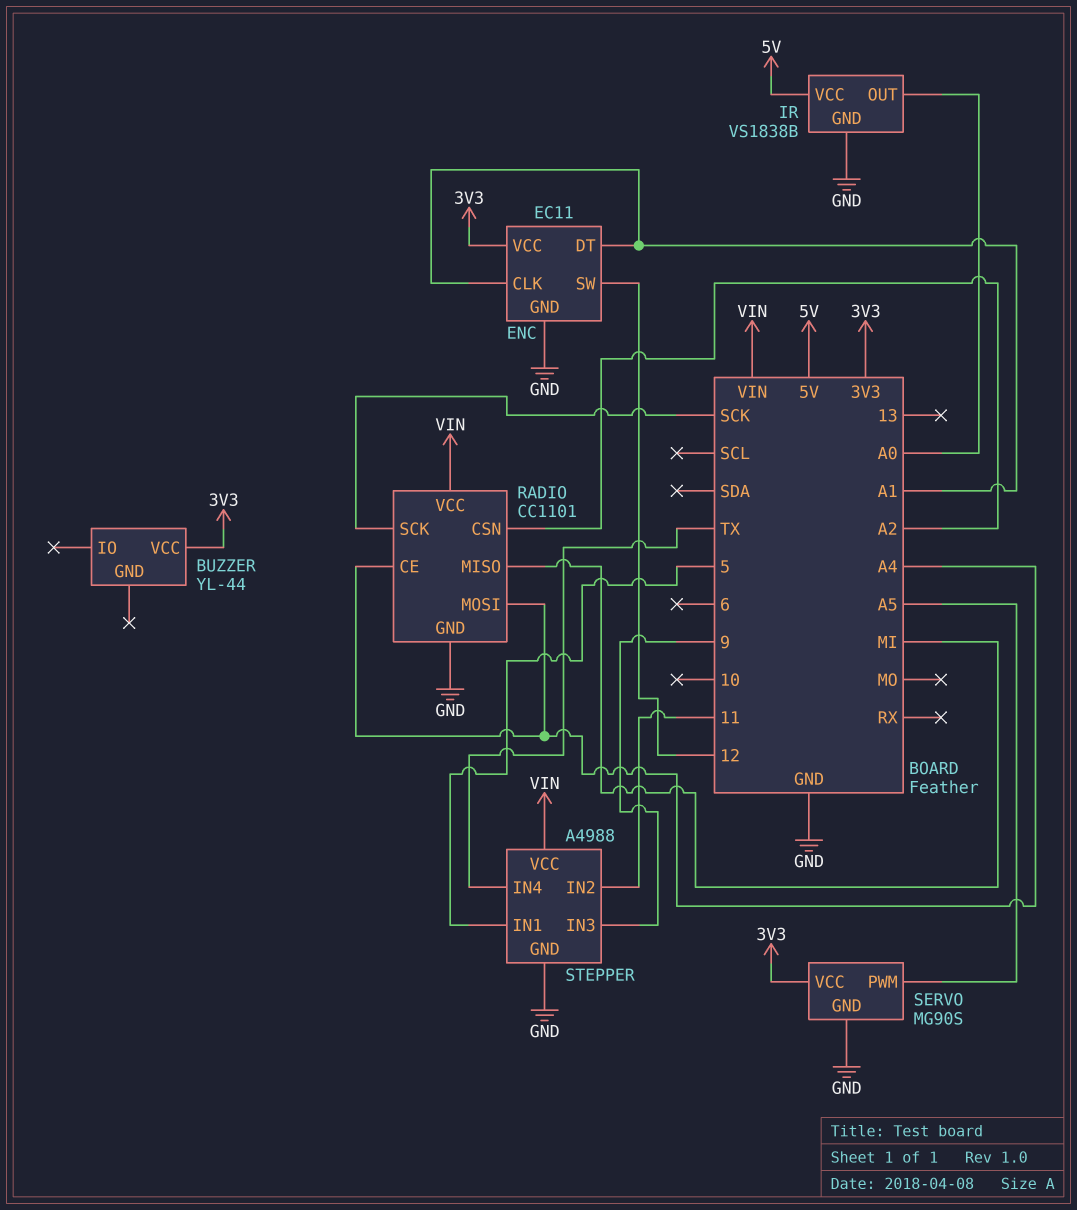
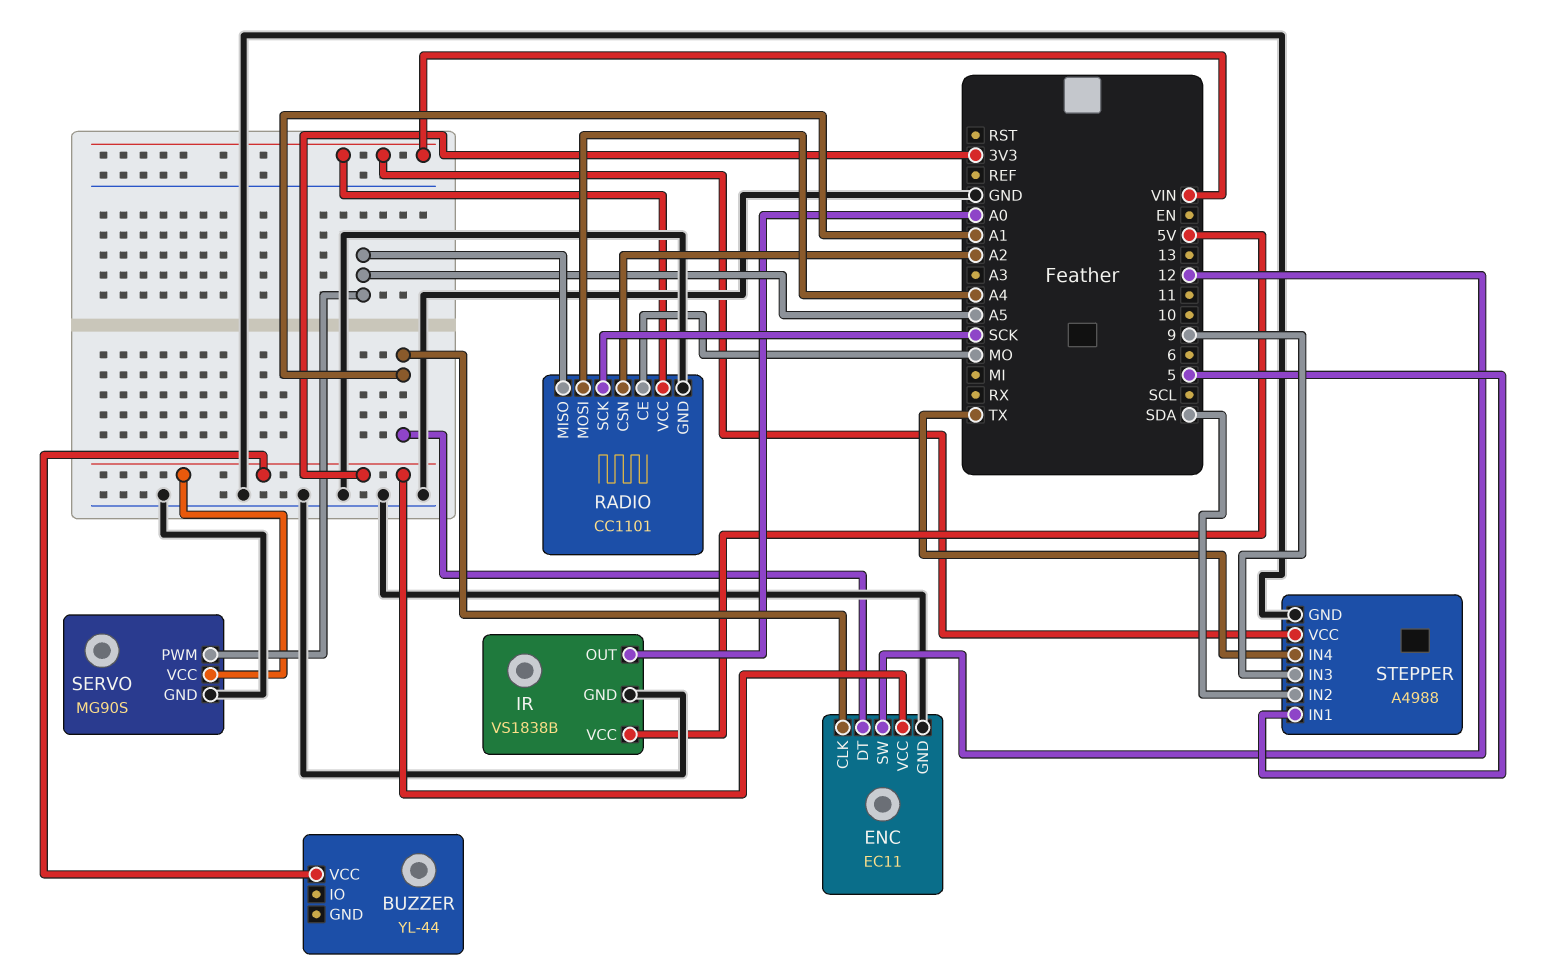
RADIO pin CE: A4 -> MO
RADIO pin MISO: MI -> A5
STEPPER pin IN2: 11 -> SDA

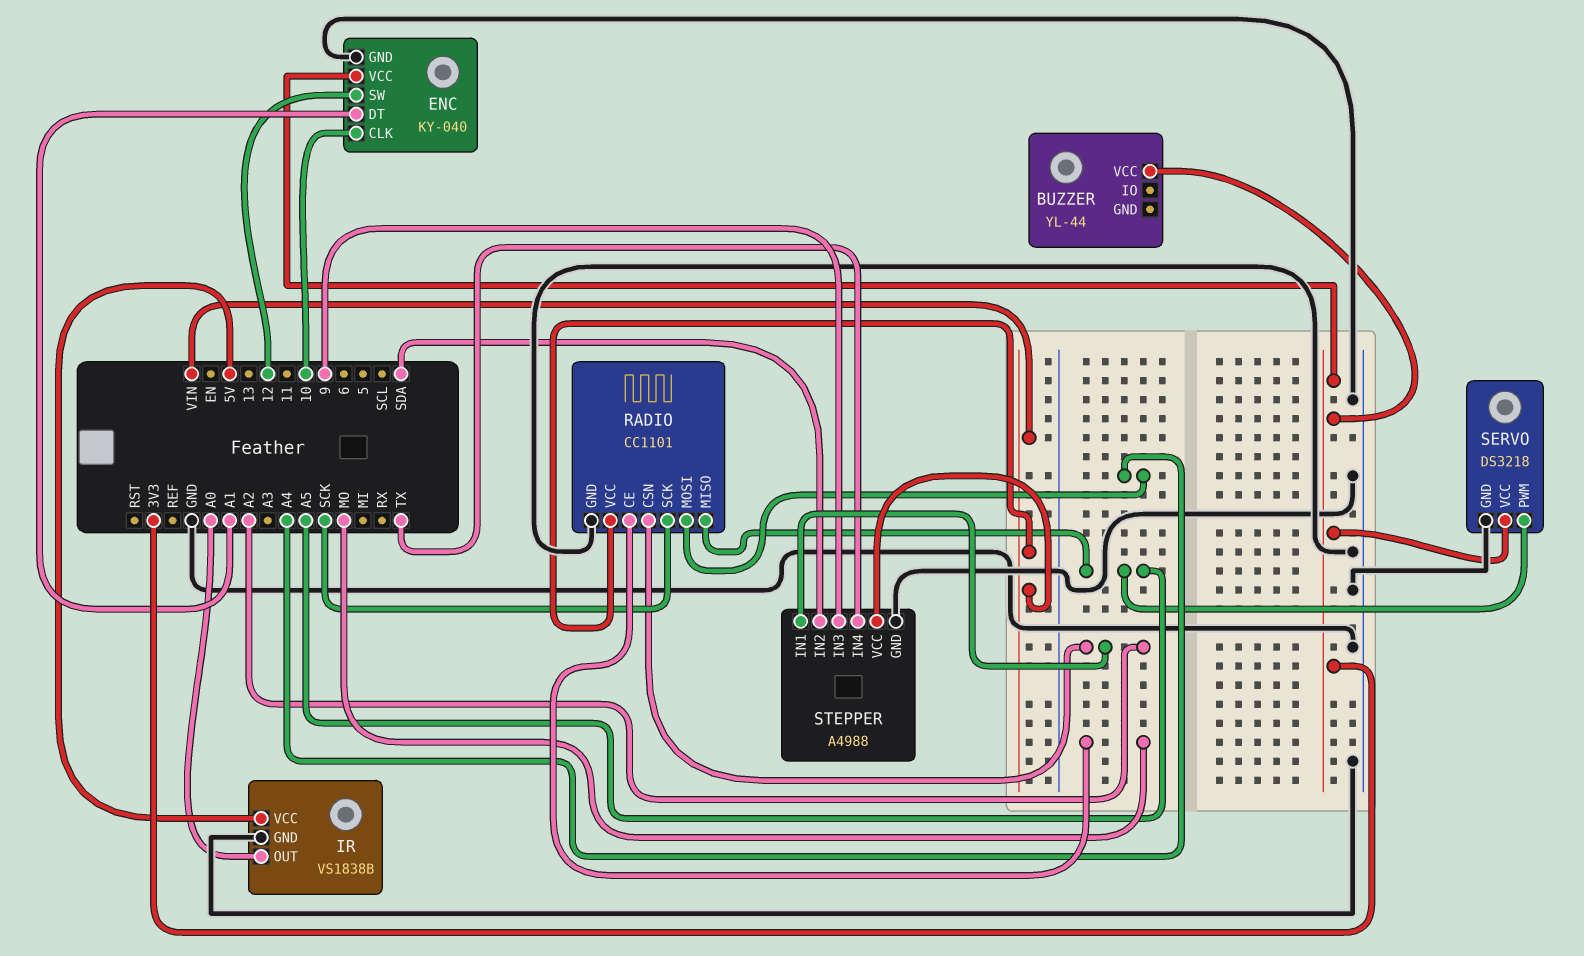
ENC: EC11 -> KY-040
ENC pin CLK: A1 -> 10
SERVO: MG90S -> DS3218
STEPPER pin IN1: 5 -> A2

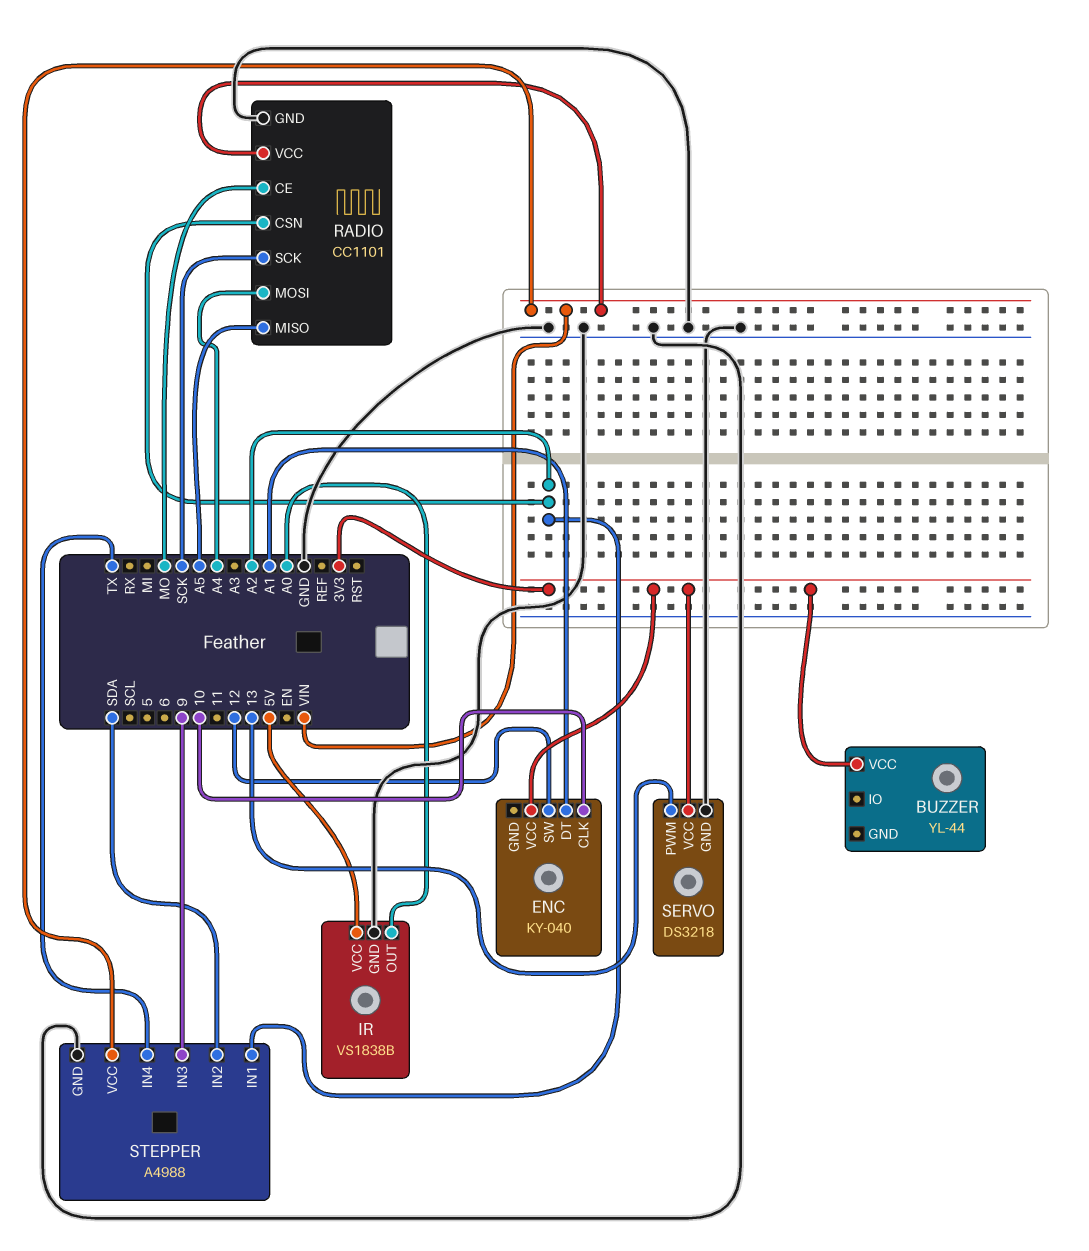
ENC pin GND: GND -> none
SERVO pin PWM: A5 -> 13

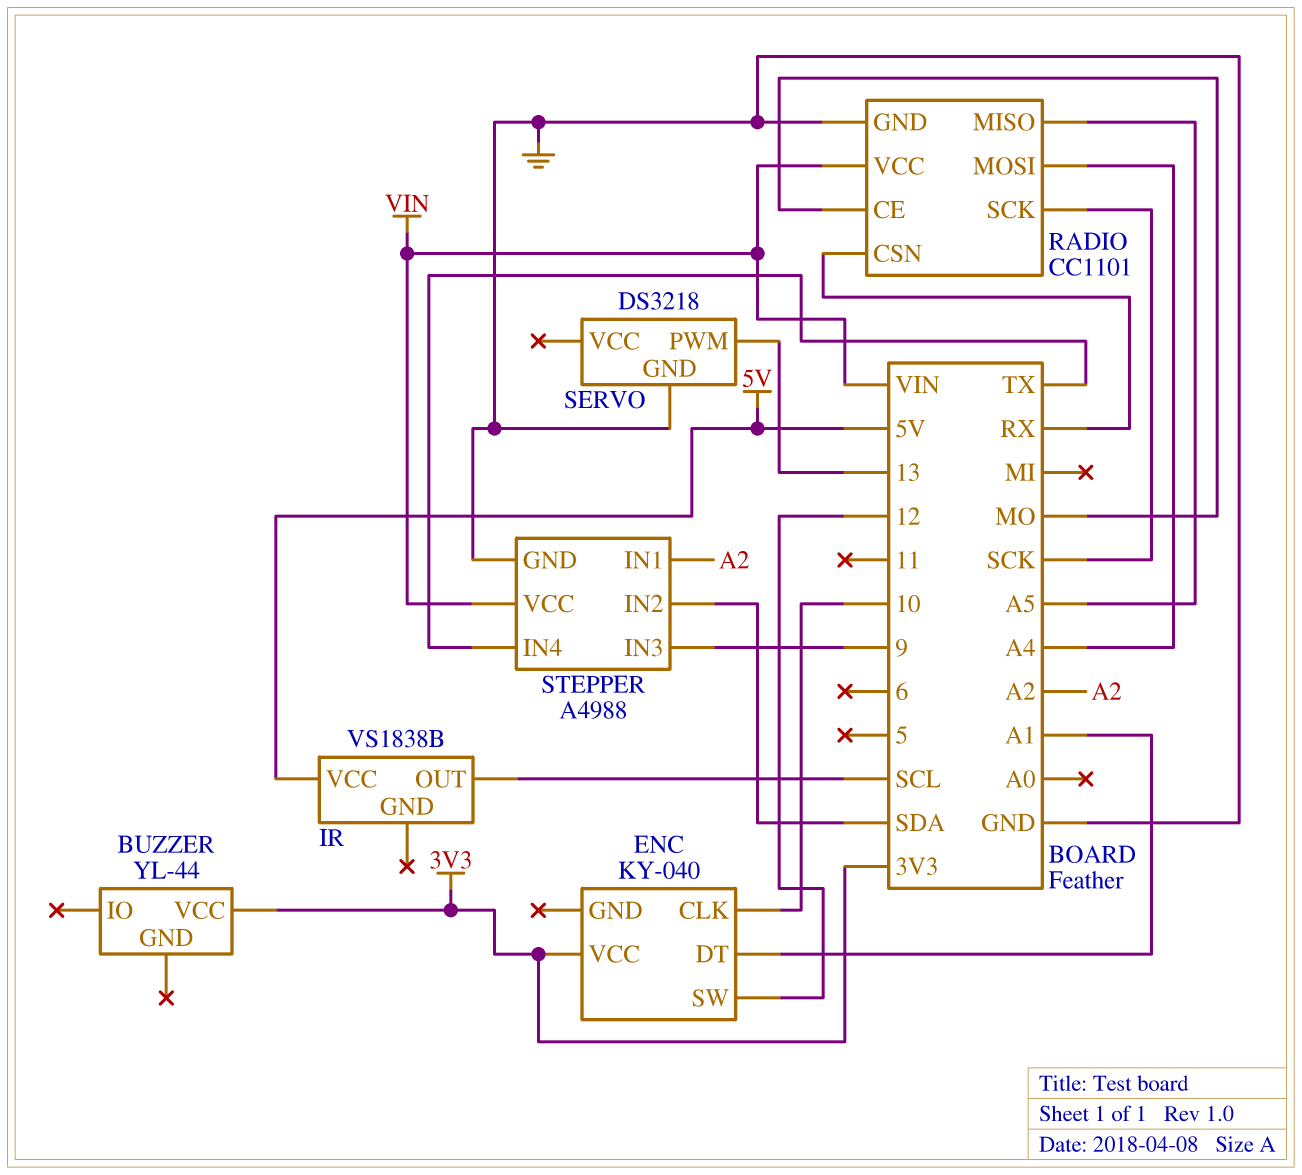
IR pin GND: GND -> none
IR pin OUT: A0 -> SCL
RADIO pin CSN: A2 -> RX
SERVO pin VCC: 3V3 -> none

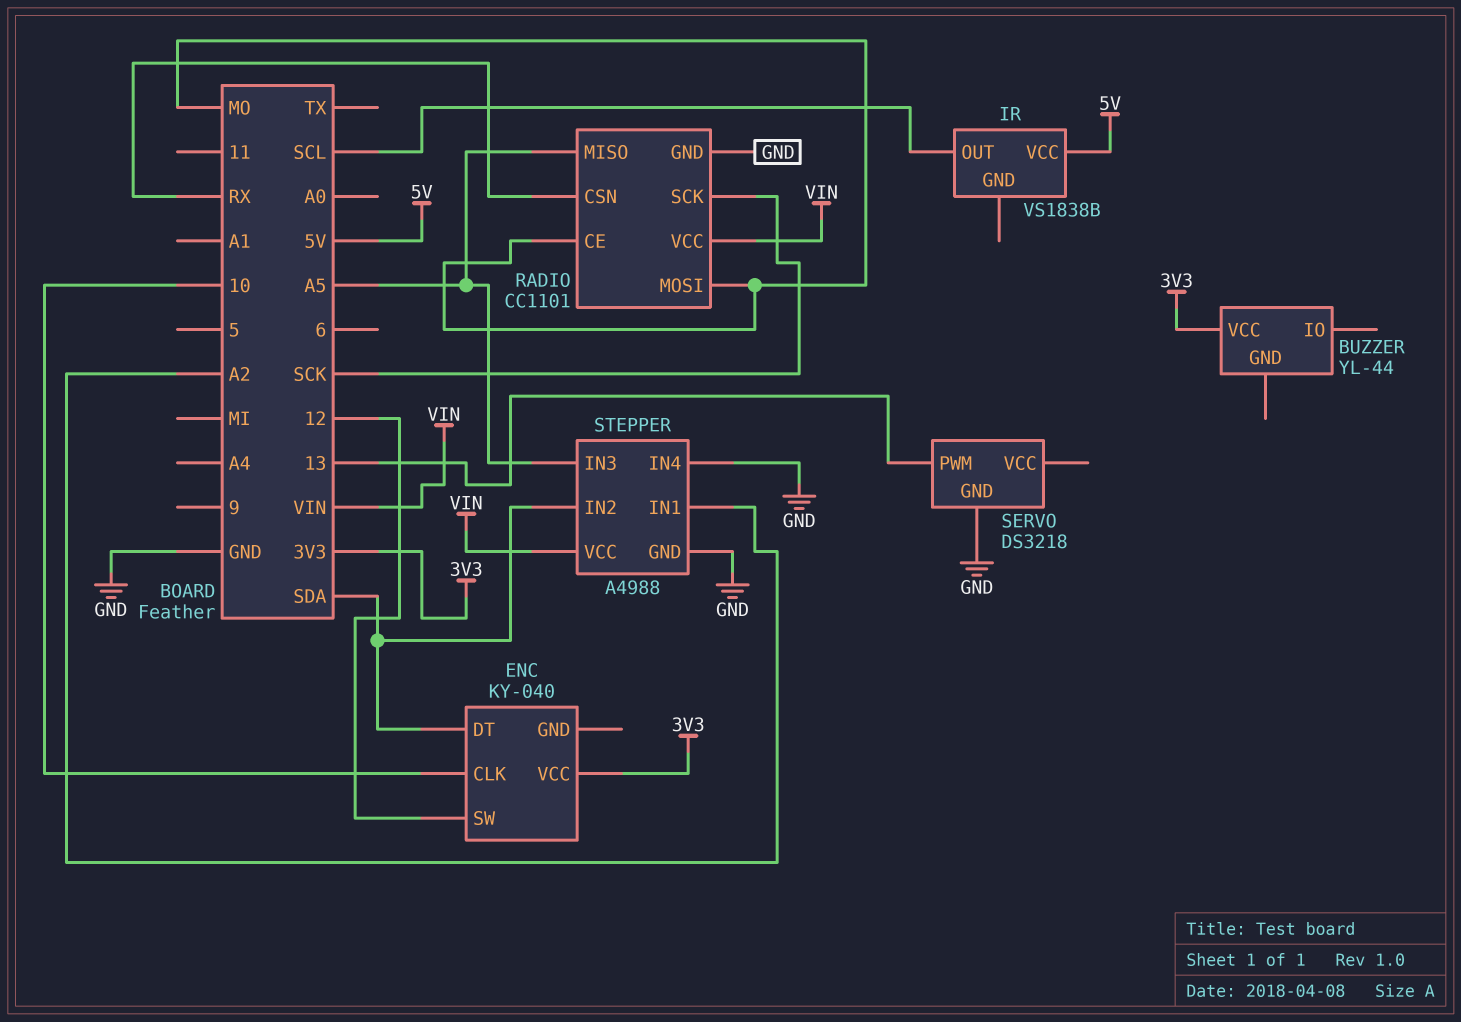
ENC pin DT: A1 -> SDA
RADIO pin MOSI: A4 -> MO
STEPPER pin IN3: 9 -> A5
STEPPER pin IN4: TX -> GND

